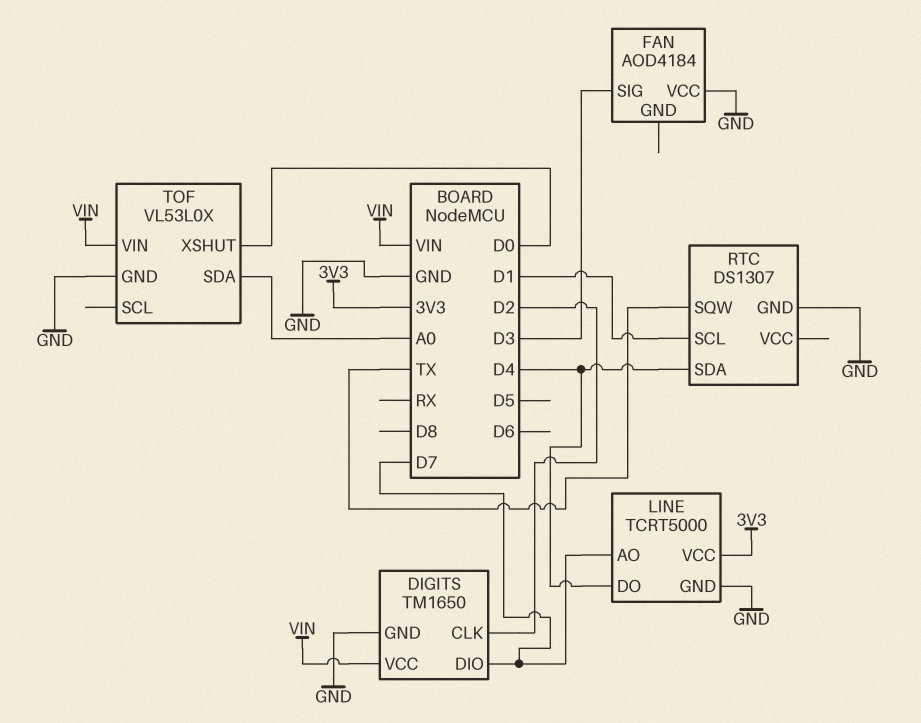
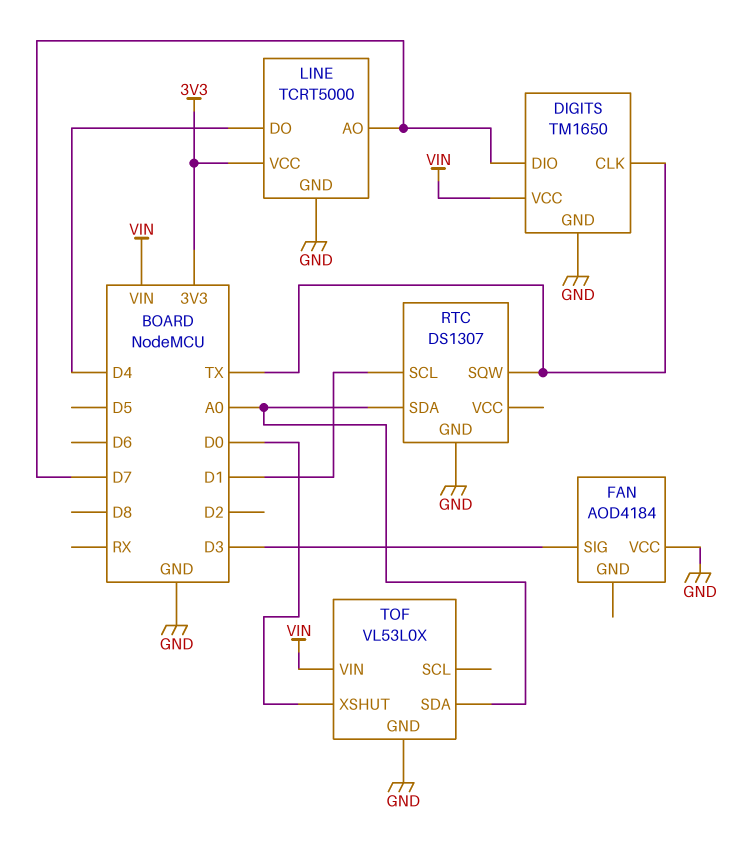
DIGITS pin CLK: D2 -> TX
RTC pin SDA: D4 -> A0

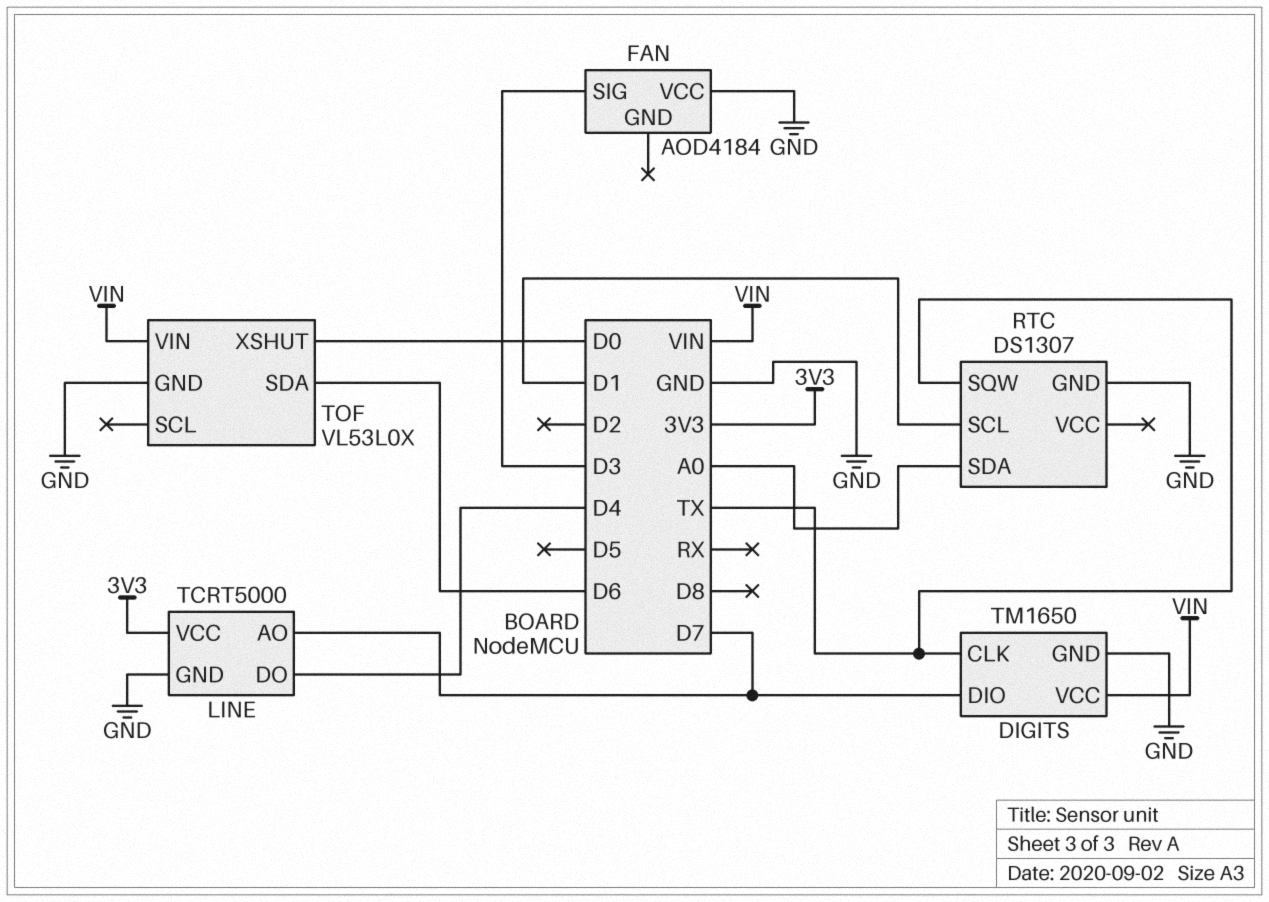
TOF pin SDA: A0 -> D6

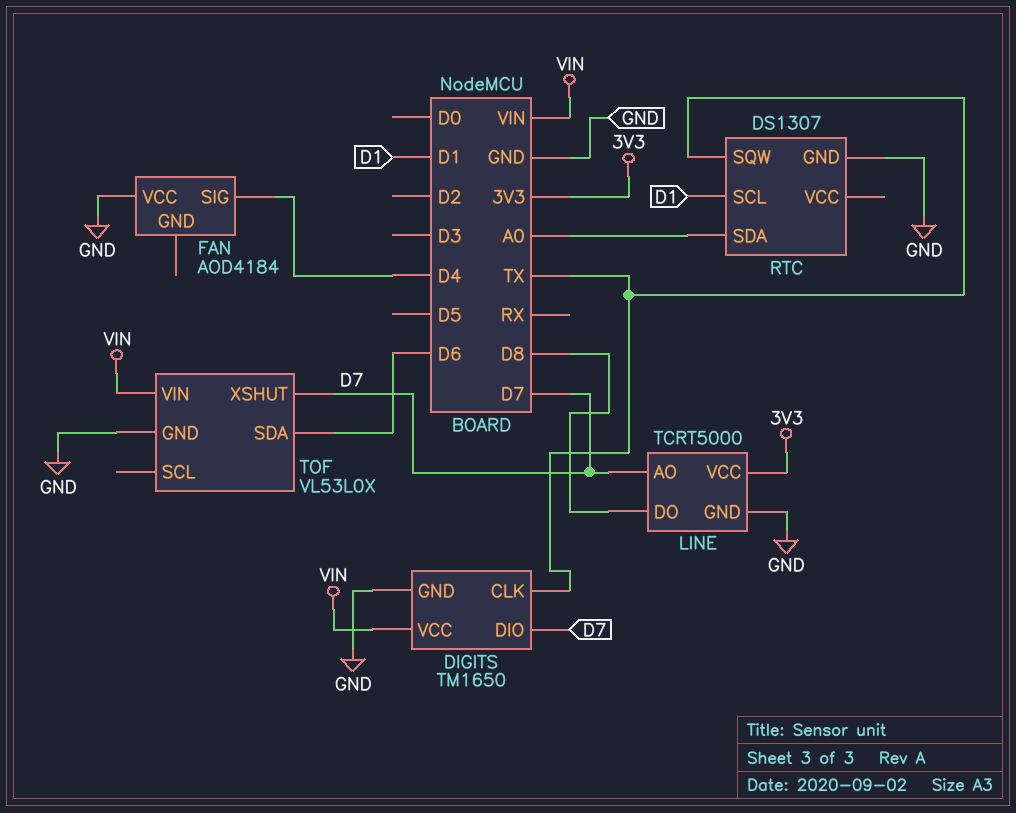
FAN pin SIG: D3 -> D4
LINE pin DO: D4 -> D8
TOF pin XSHUT: D0 -> D7

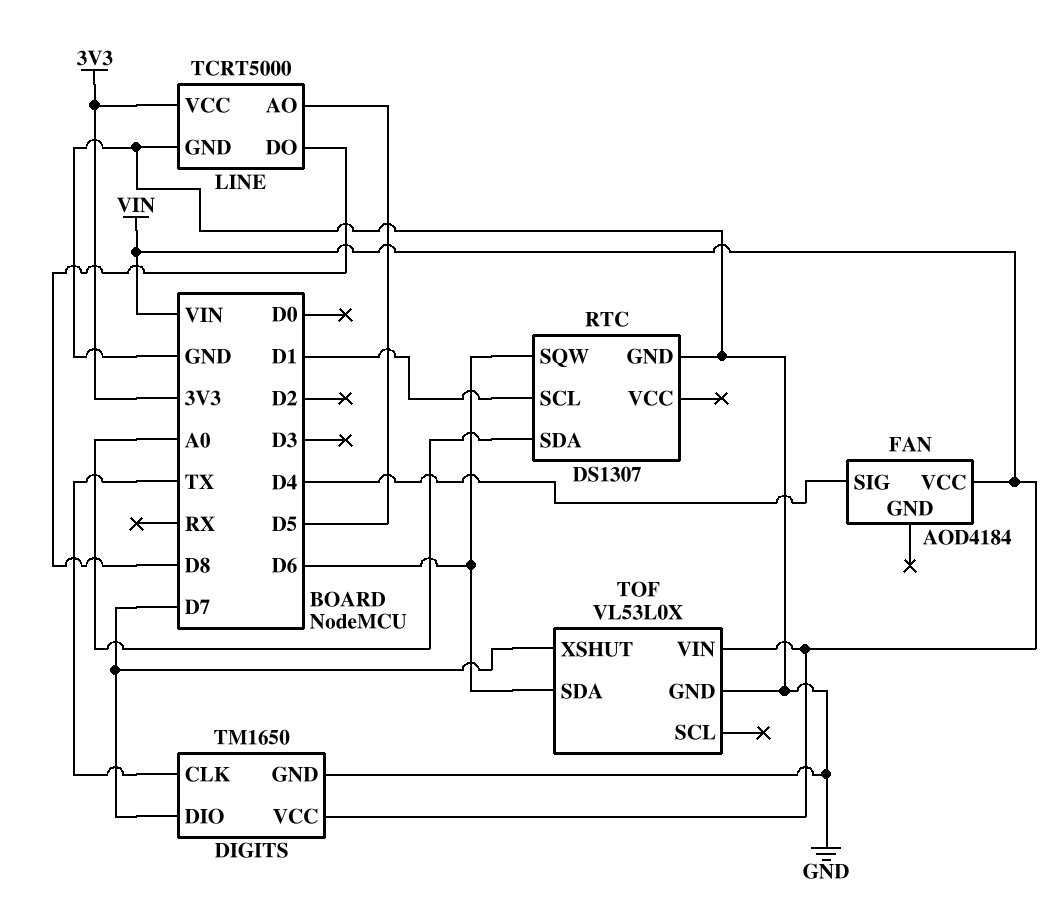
FAN pin VCC: GND -> VIN
LINE pin AO: D7 -> D5
RTC pin SQW: TX -> D6

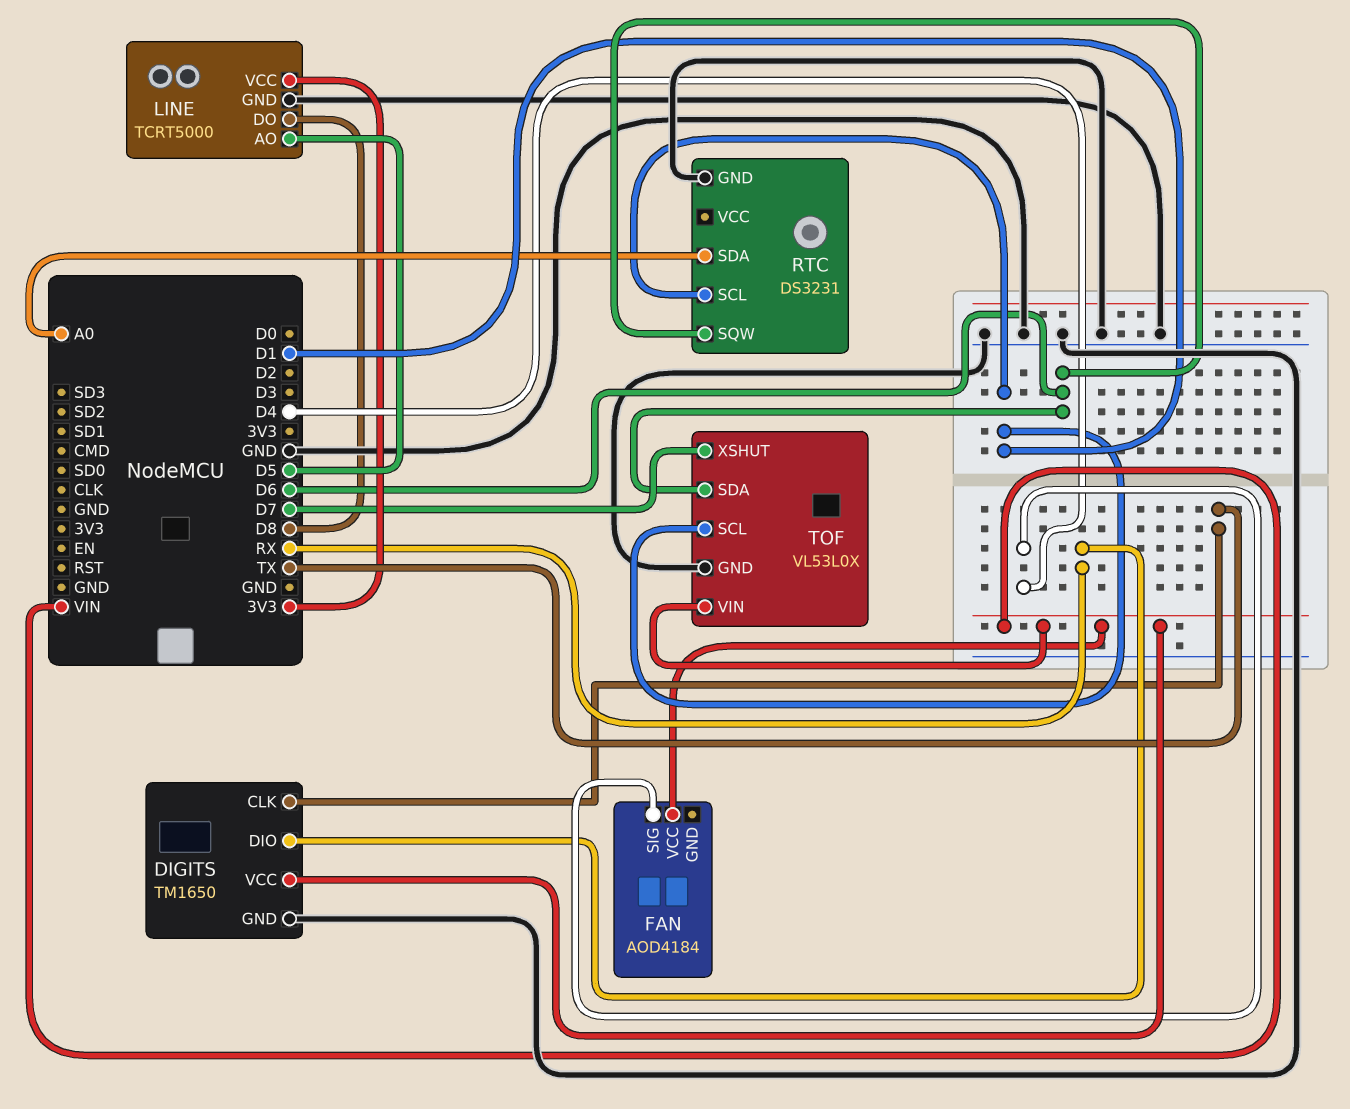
DIGITS pin DIO: D7 -> RX
RTC: DS1307 -> DS3231
TOF pin SCL: none -> D1

